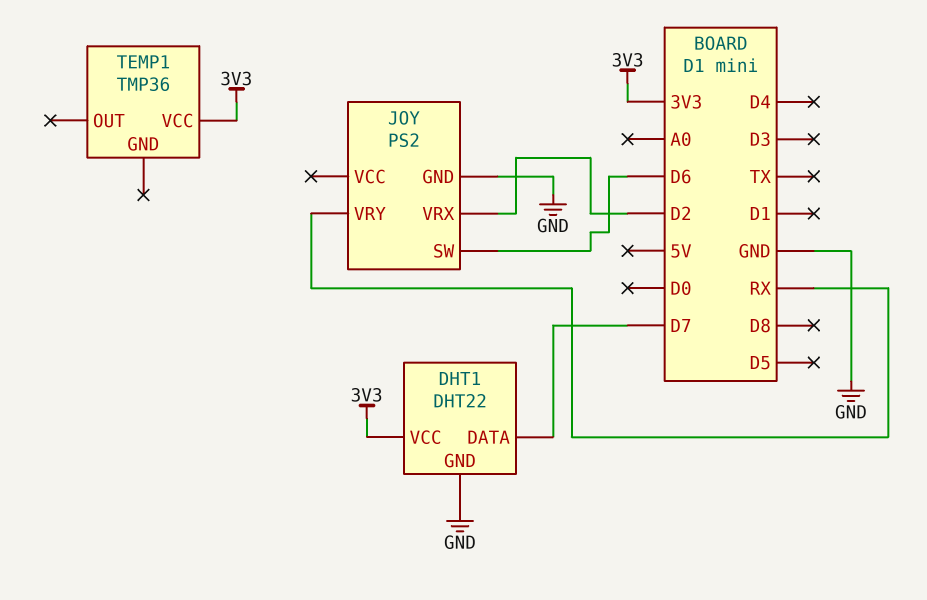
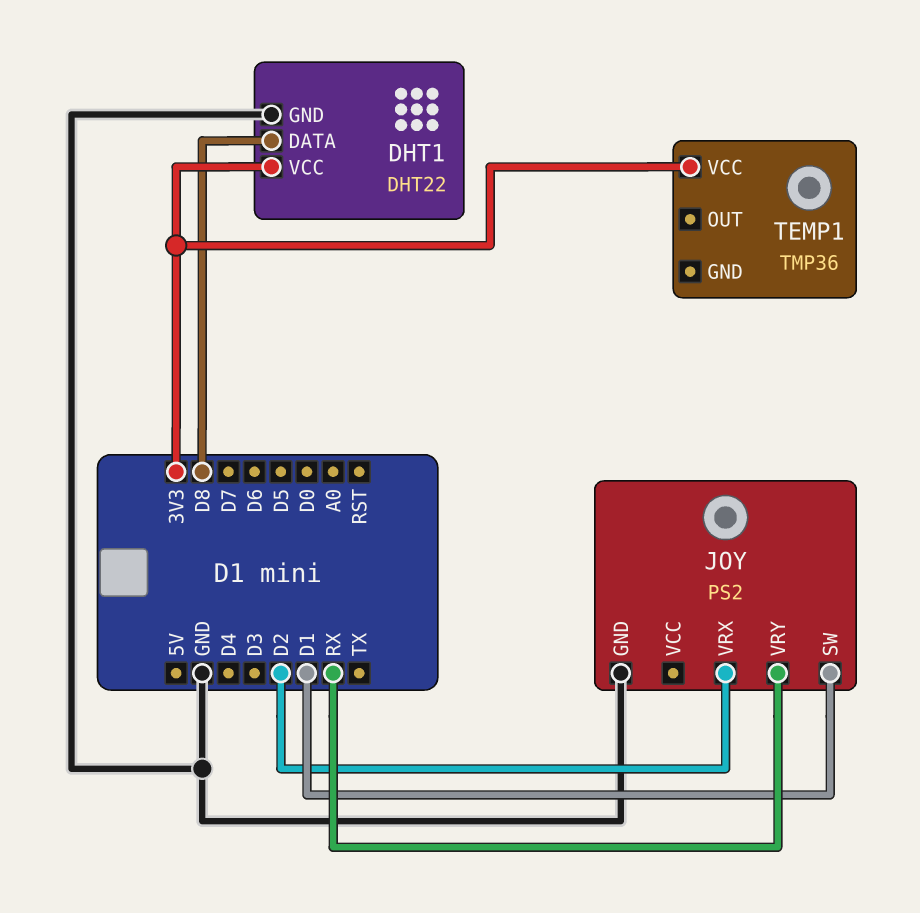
DHT1 pin DATA: D7 -> D8
JOY pin SW: D6 -> D1

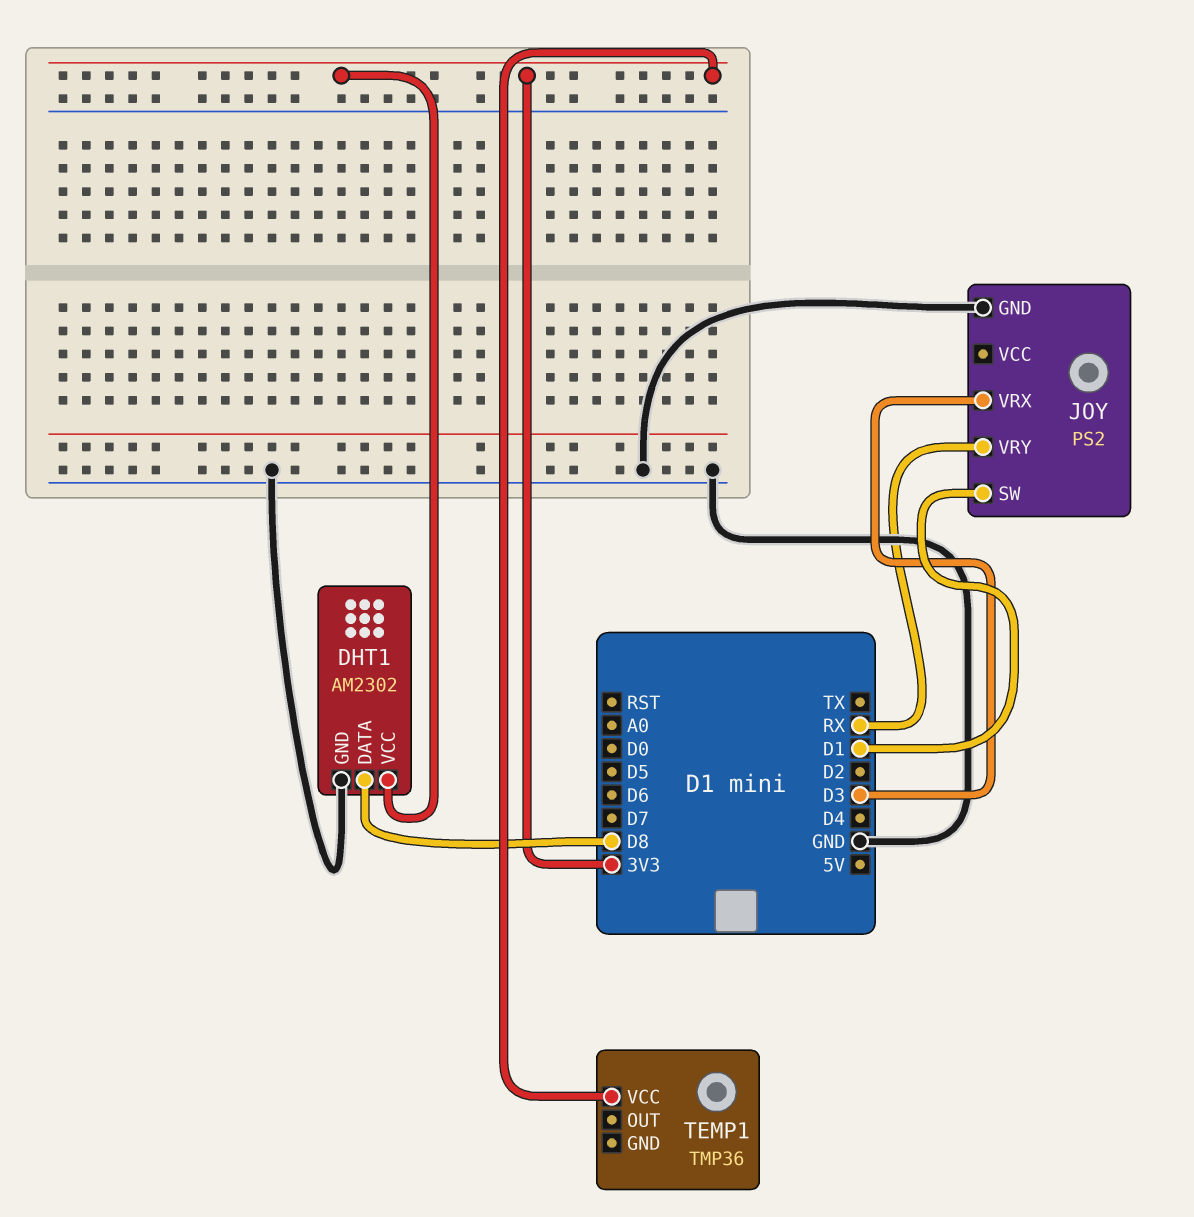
DHT1: DHT22 -> AM2302
JOY pin VRX: D2 -> D3

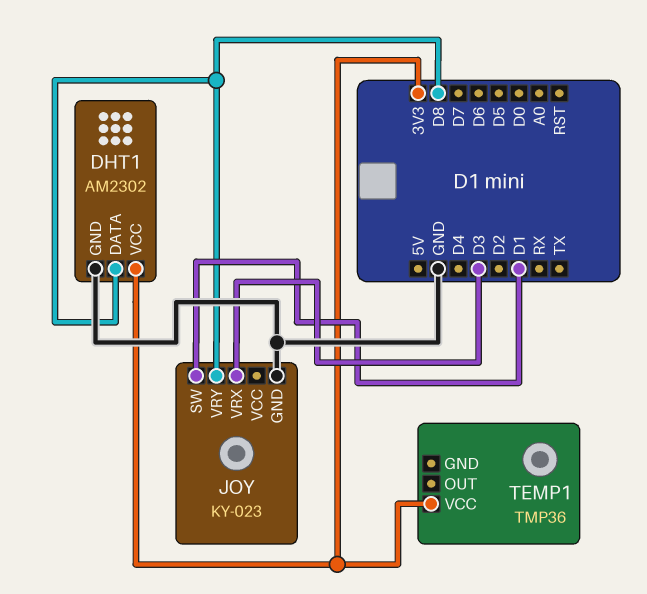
JOY: PS2 -> KY-023
JOY pin VRY: RX -> D8

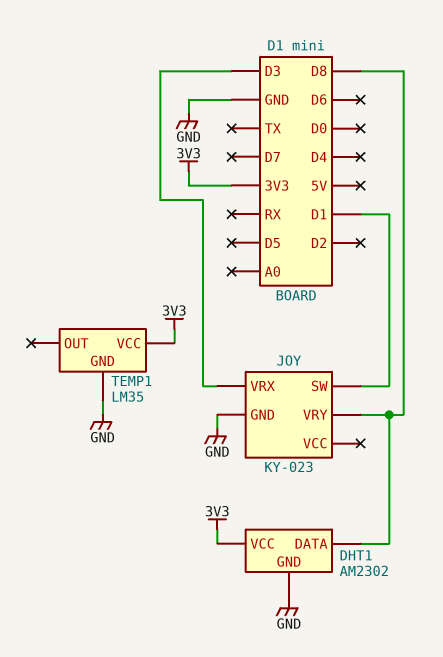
TEMP1: TMP36 -> LM35
TEMP1 pin GND: none -> GND

